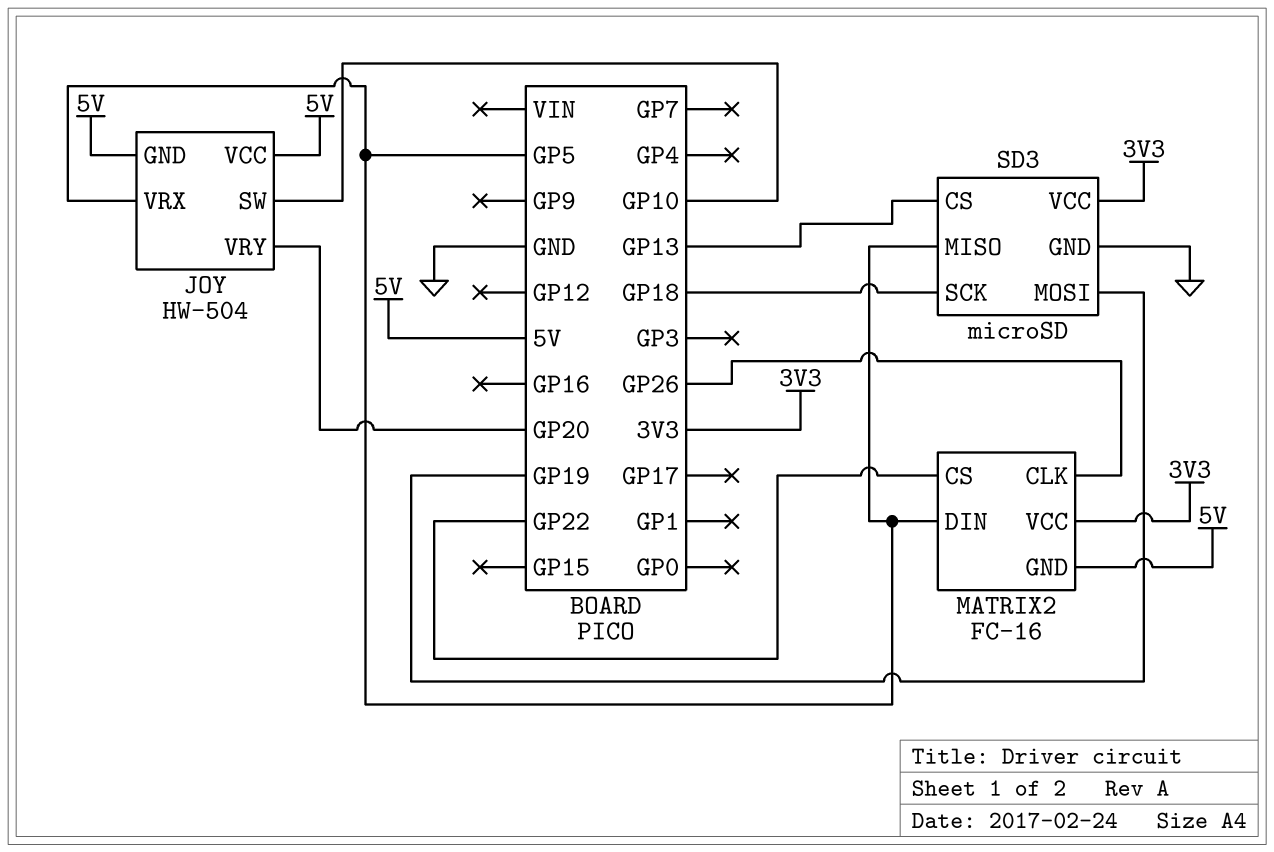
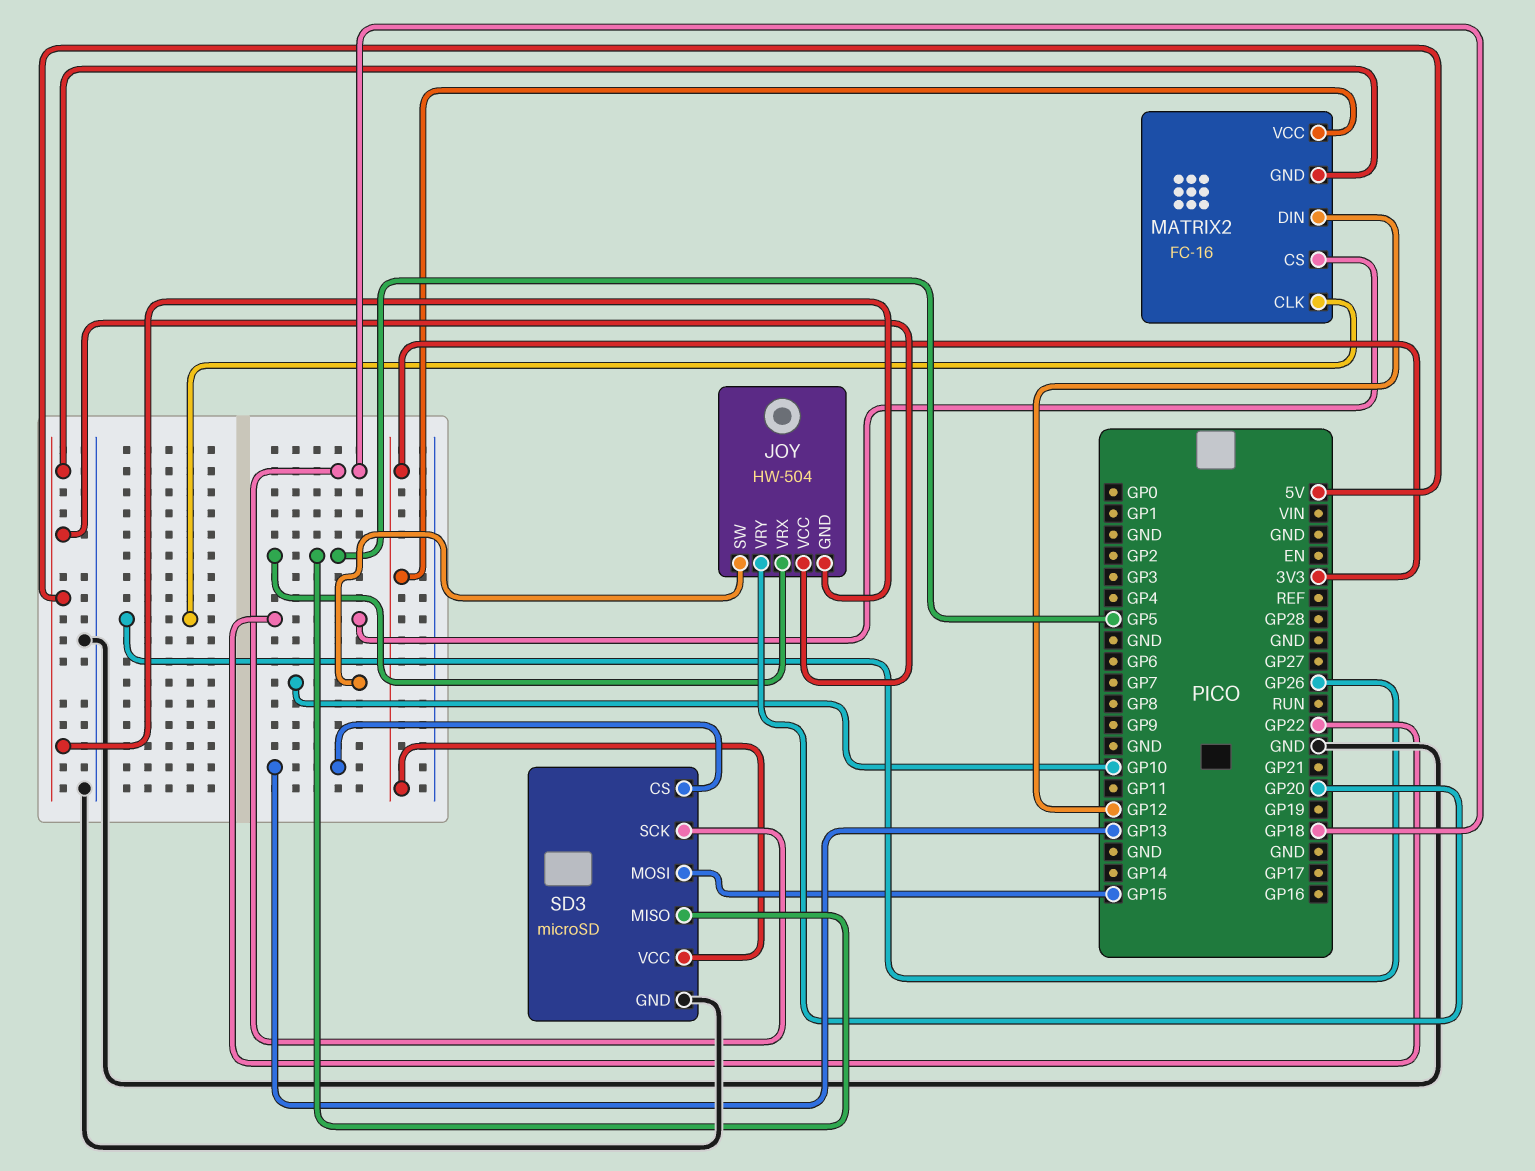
MATRIX2 pin DIN: GP5 -> GP12
SD3 pin MOSI: GP19 -> GP15

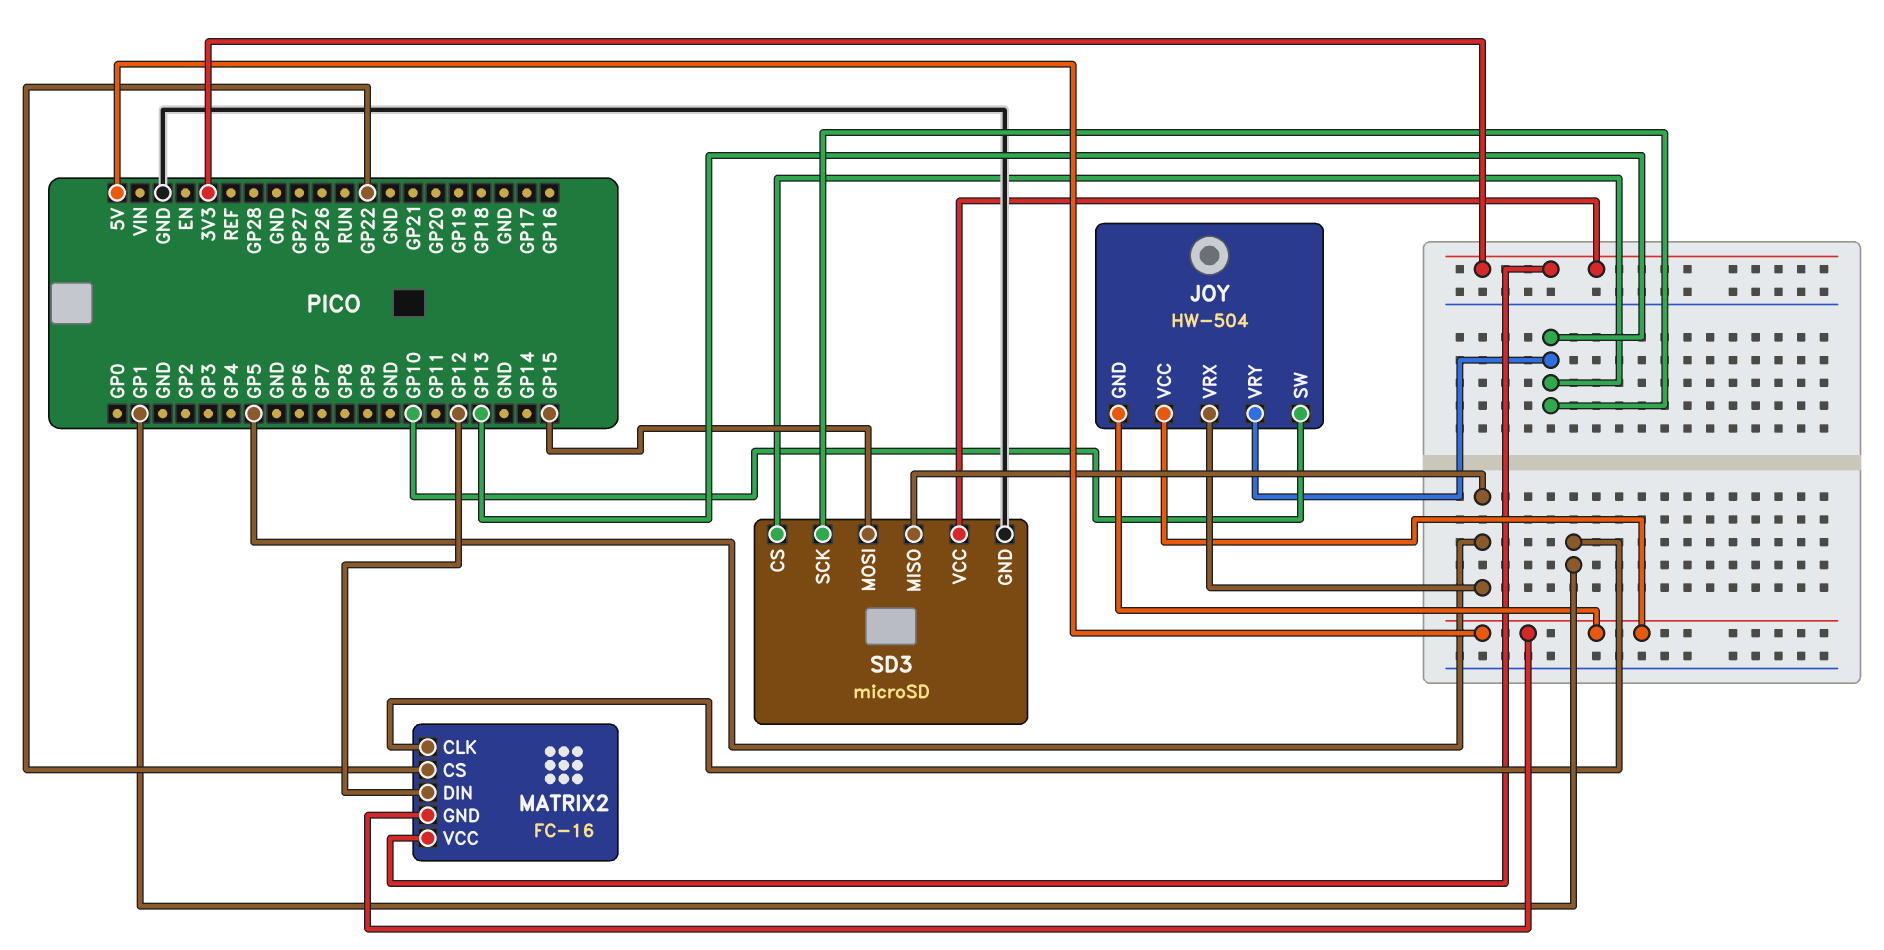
JOY pin VRY: GP20 -> GP13
MATRIX2 pin CLK: GP26 -> GP1
SD3 pin SCK: GP18 -> GP13

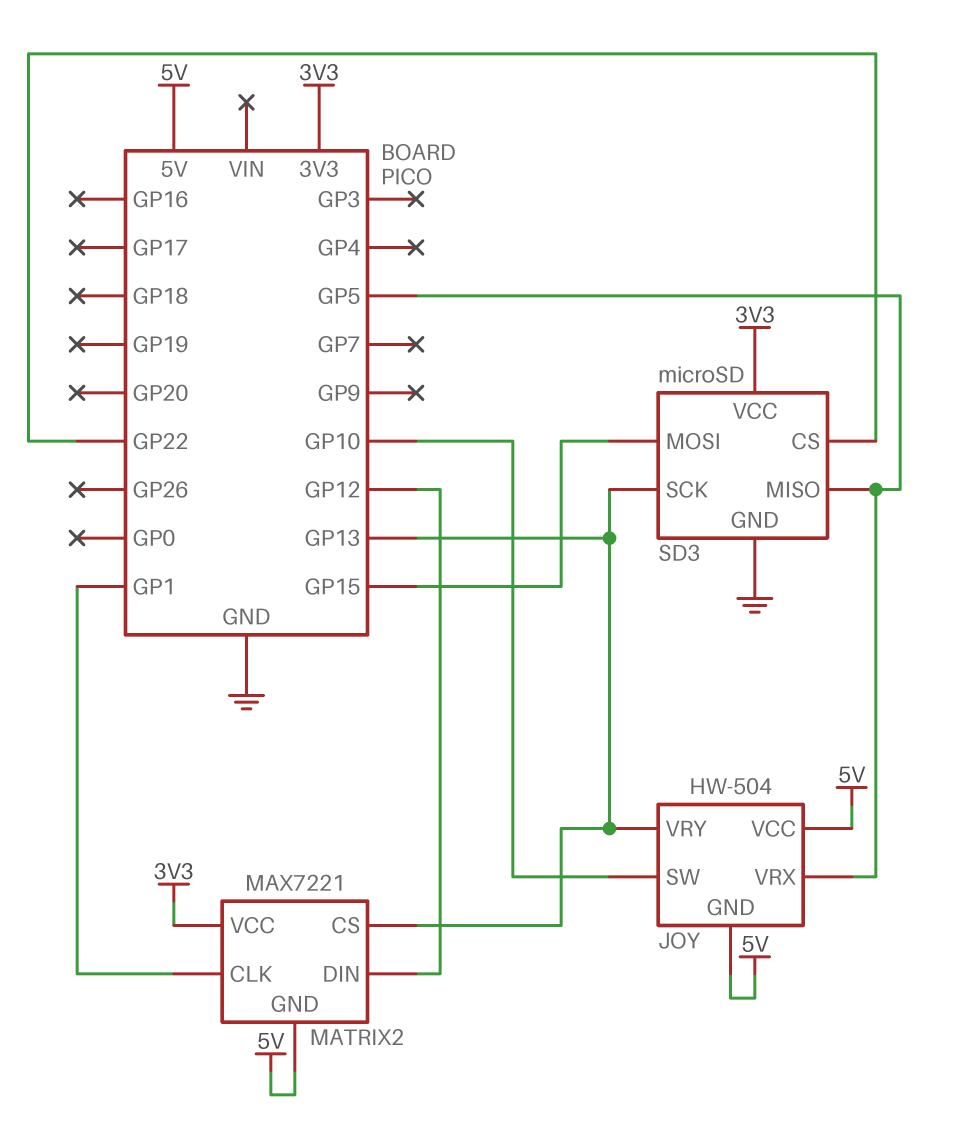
MATRIX2: FC-16 -> MAX7221
MATRIX2 pin CS: GP22 -> GP13
SD3 pin CS: GP13 -> GP22

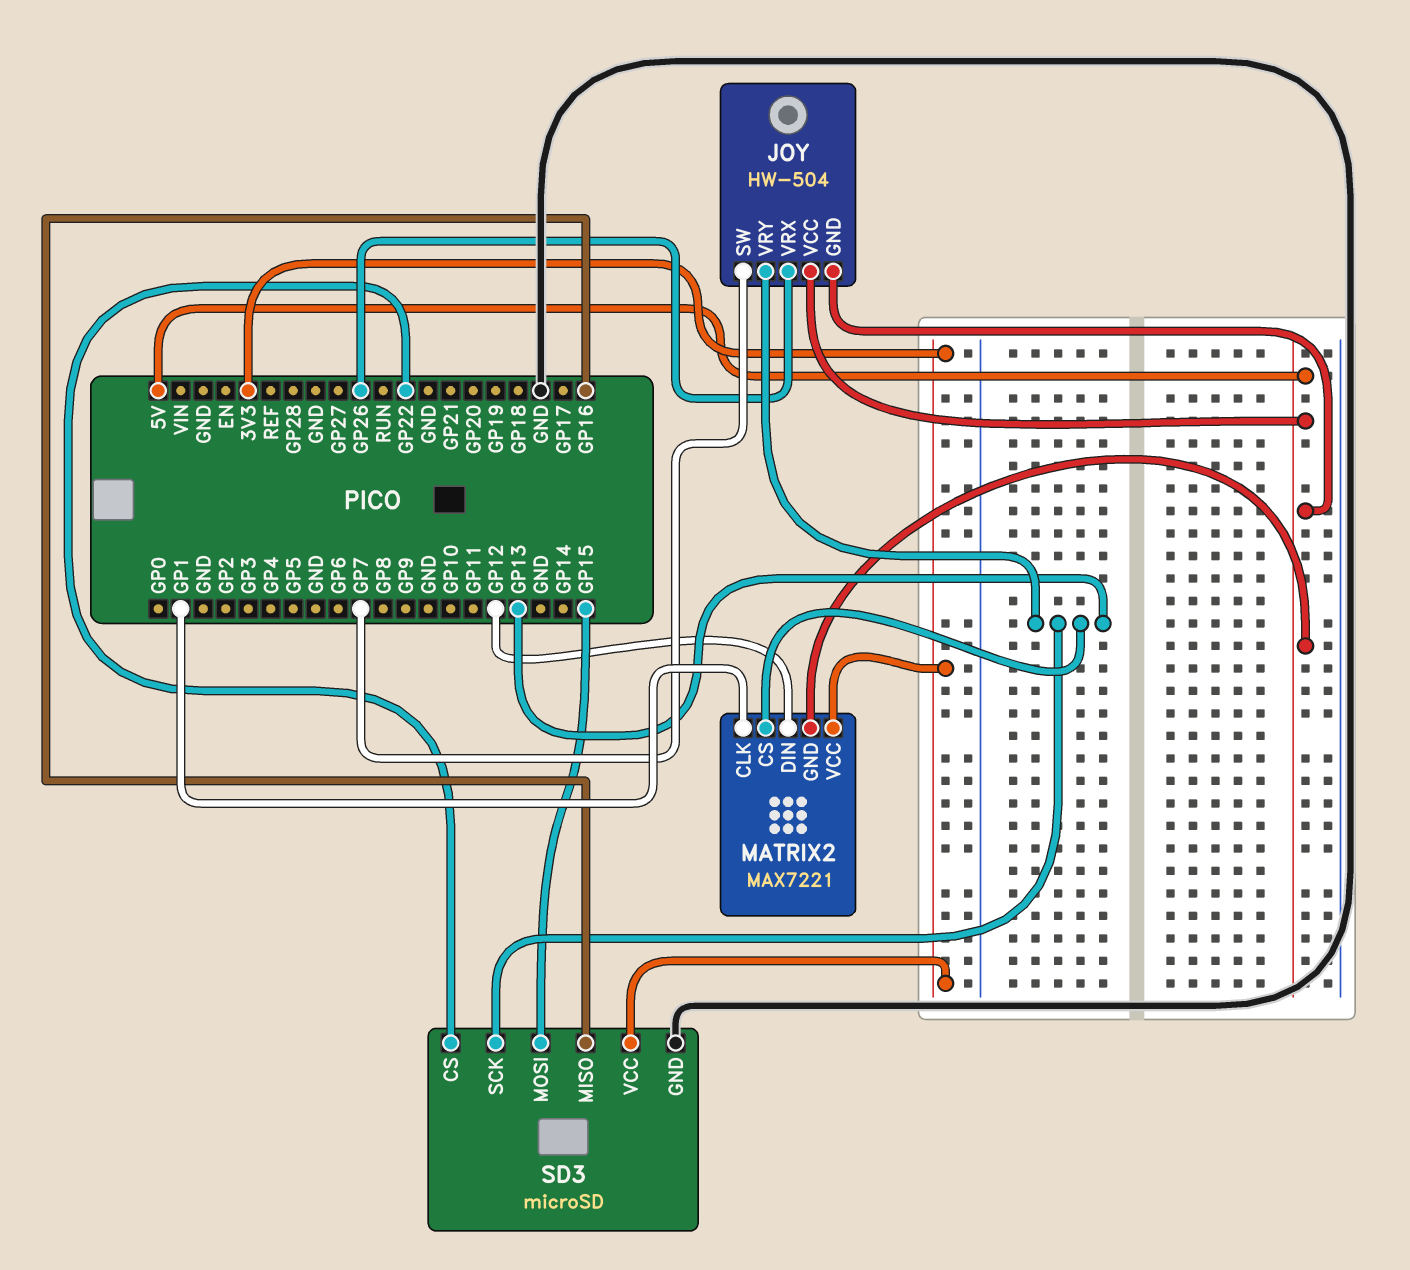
JOY pin SW: GP10 -> GP7
JOY pin VRX: GP5 -> GP26
SD3 pin MISO: GP5 -> GP16

